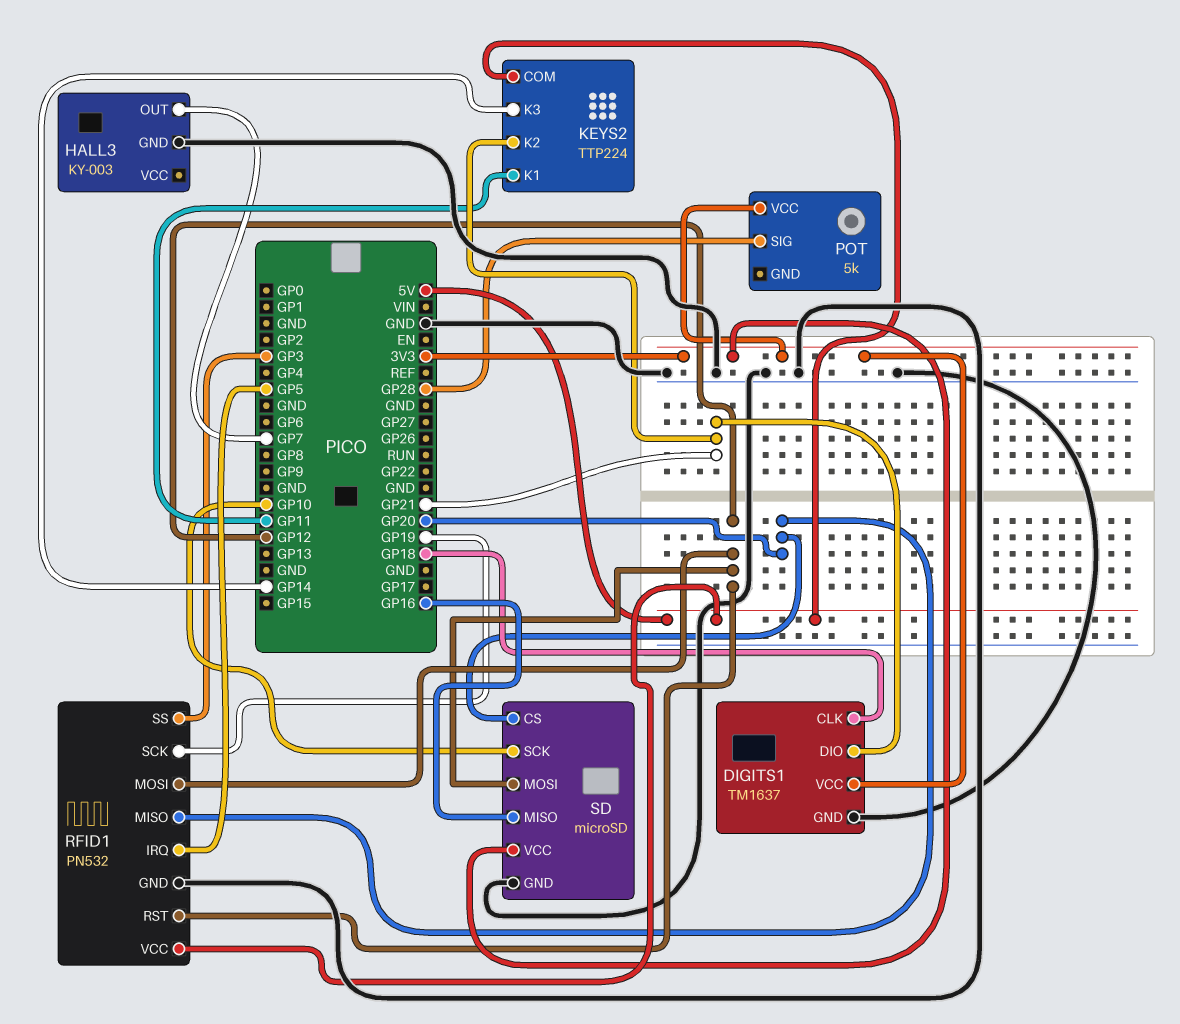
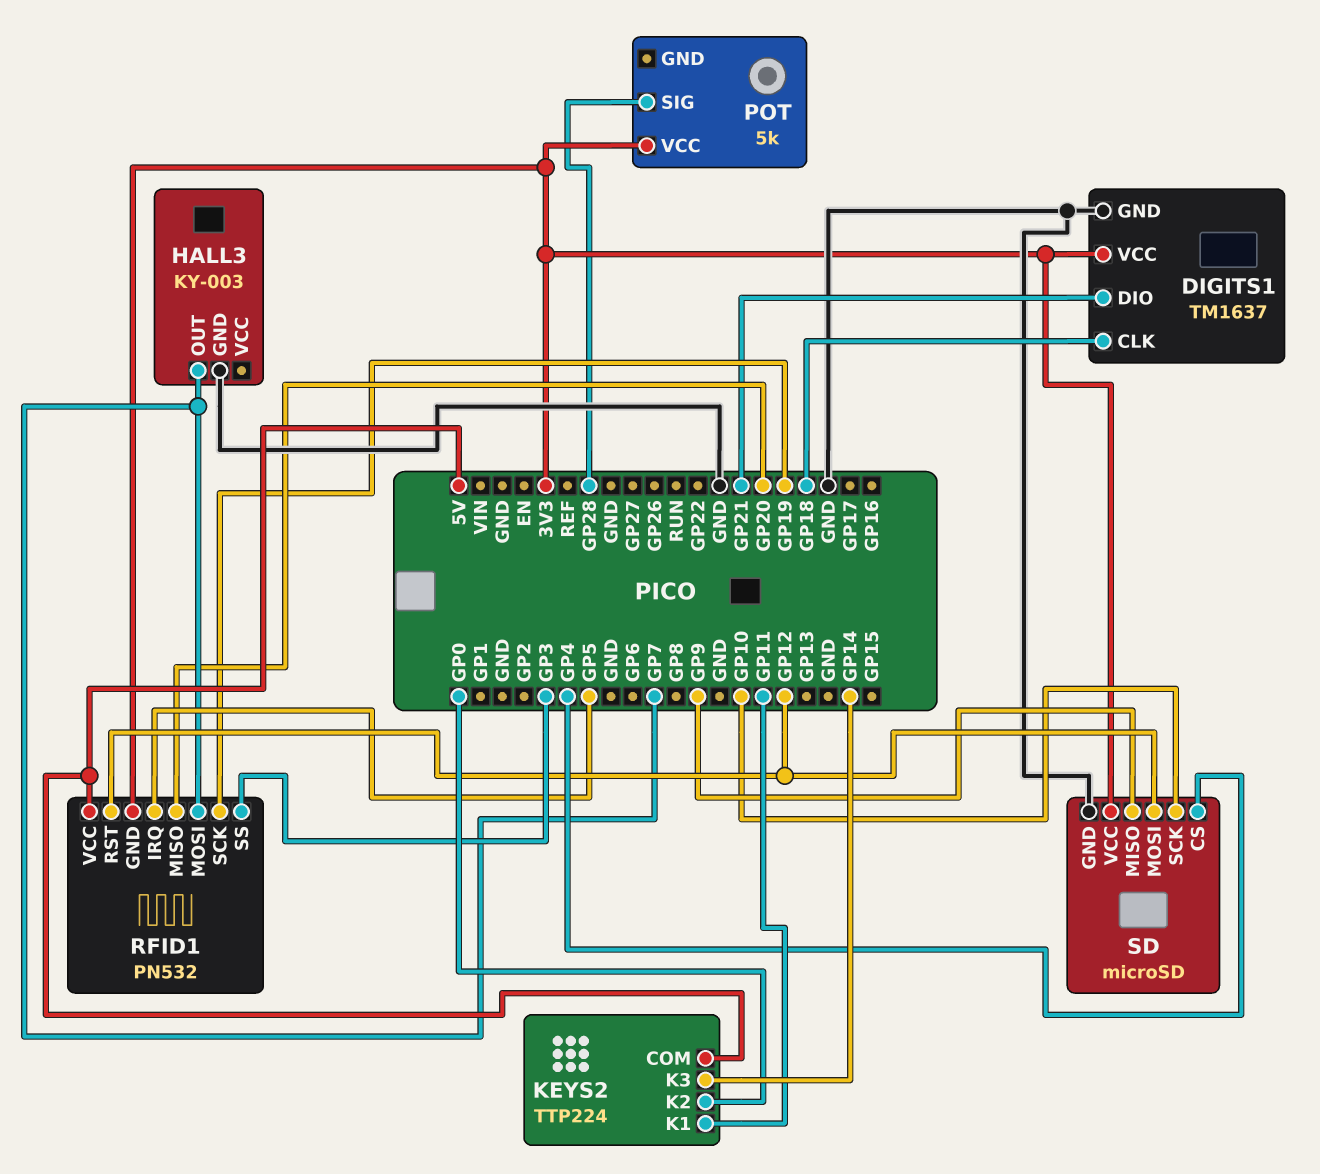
KEYS2 pin K2: GP21 -> GP0
RFID1 pin GND: GND -> 3V3
RFID1 pin MOSI: GP12 -> GP7
SD pin CS: GP20 -> GP4
SD pin MISO: GP16 -> GP9

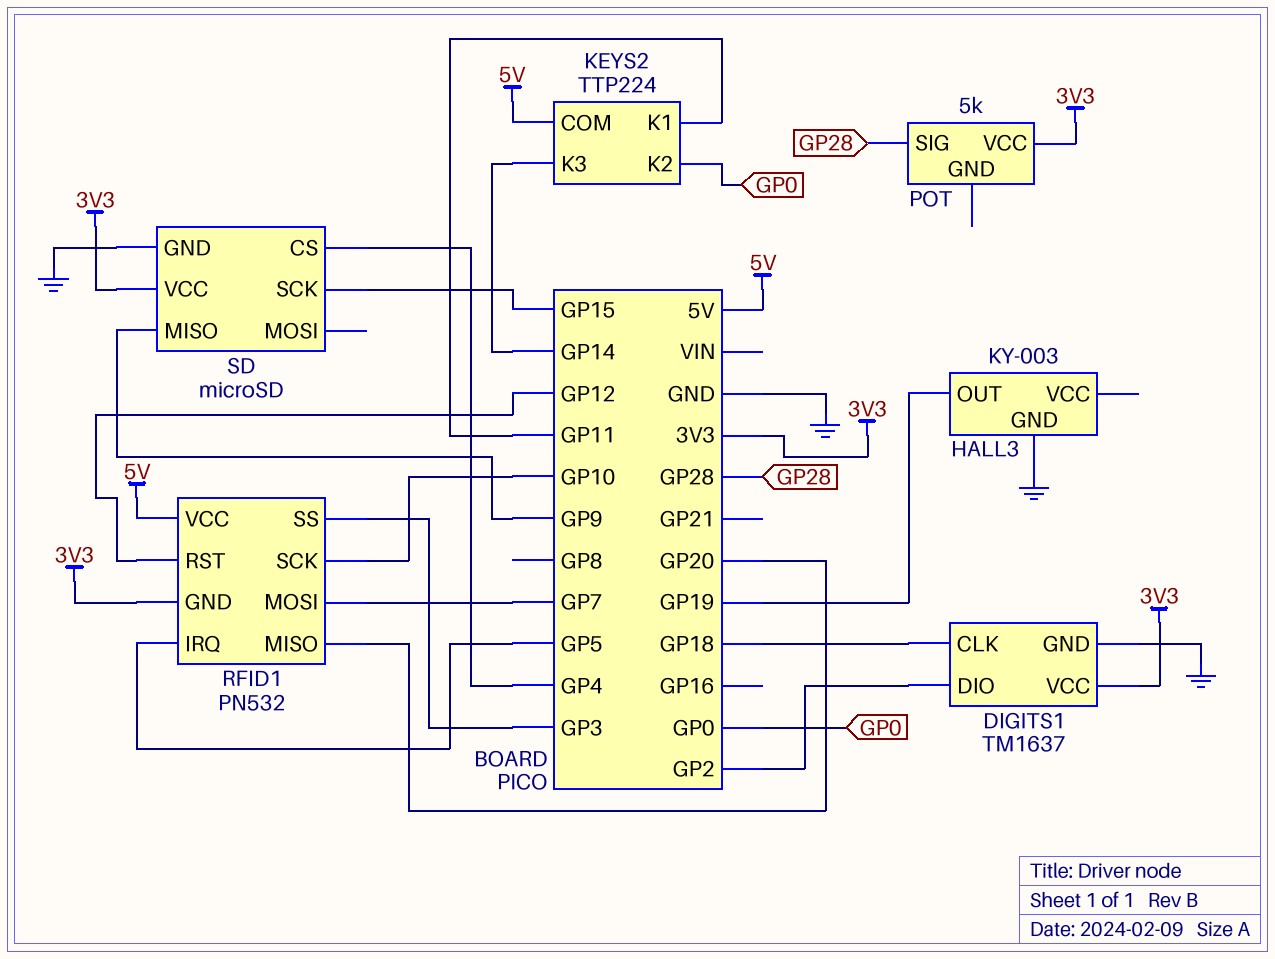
DIGITS1 pin DIO: GP21 -> GP2
HALL3 pin OUT: GP7 -> GP19
RFID1 pin SCK: GP19 -> GP10
SD pin MOSI: GP12 -> none
SD pin SCK: GP10 -> GP15

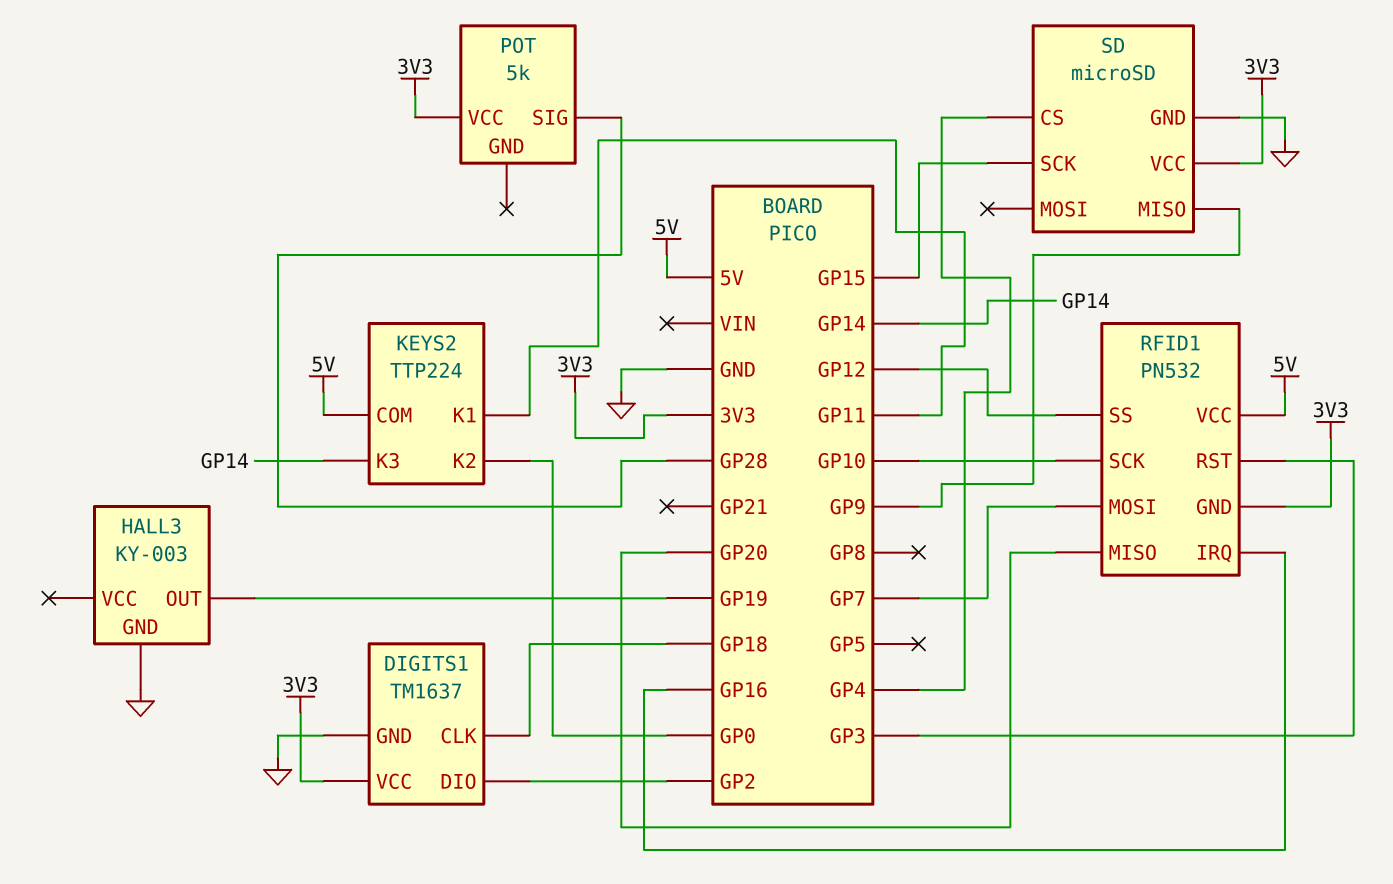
RFID1 pin IRQ: GP5 -> GP16
RFID1 pin RST: GP12 -> GP3
RFID1 pin SS: GP3 -> GP12

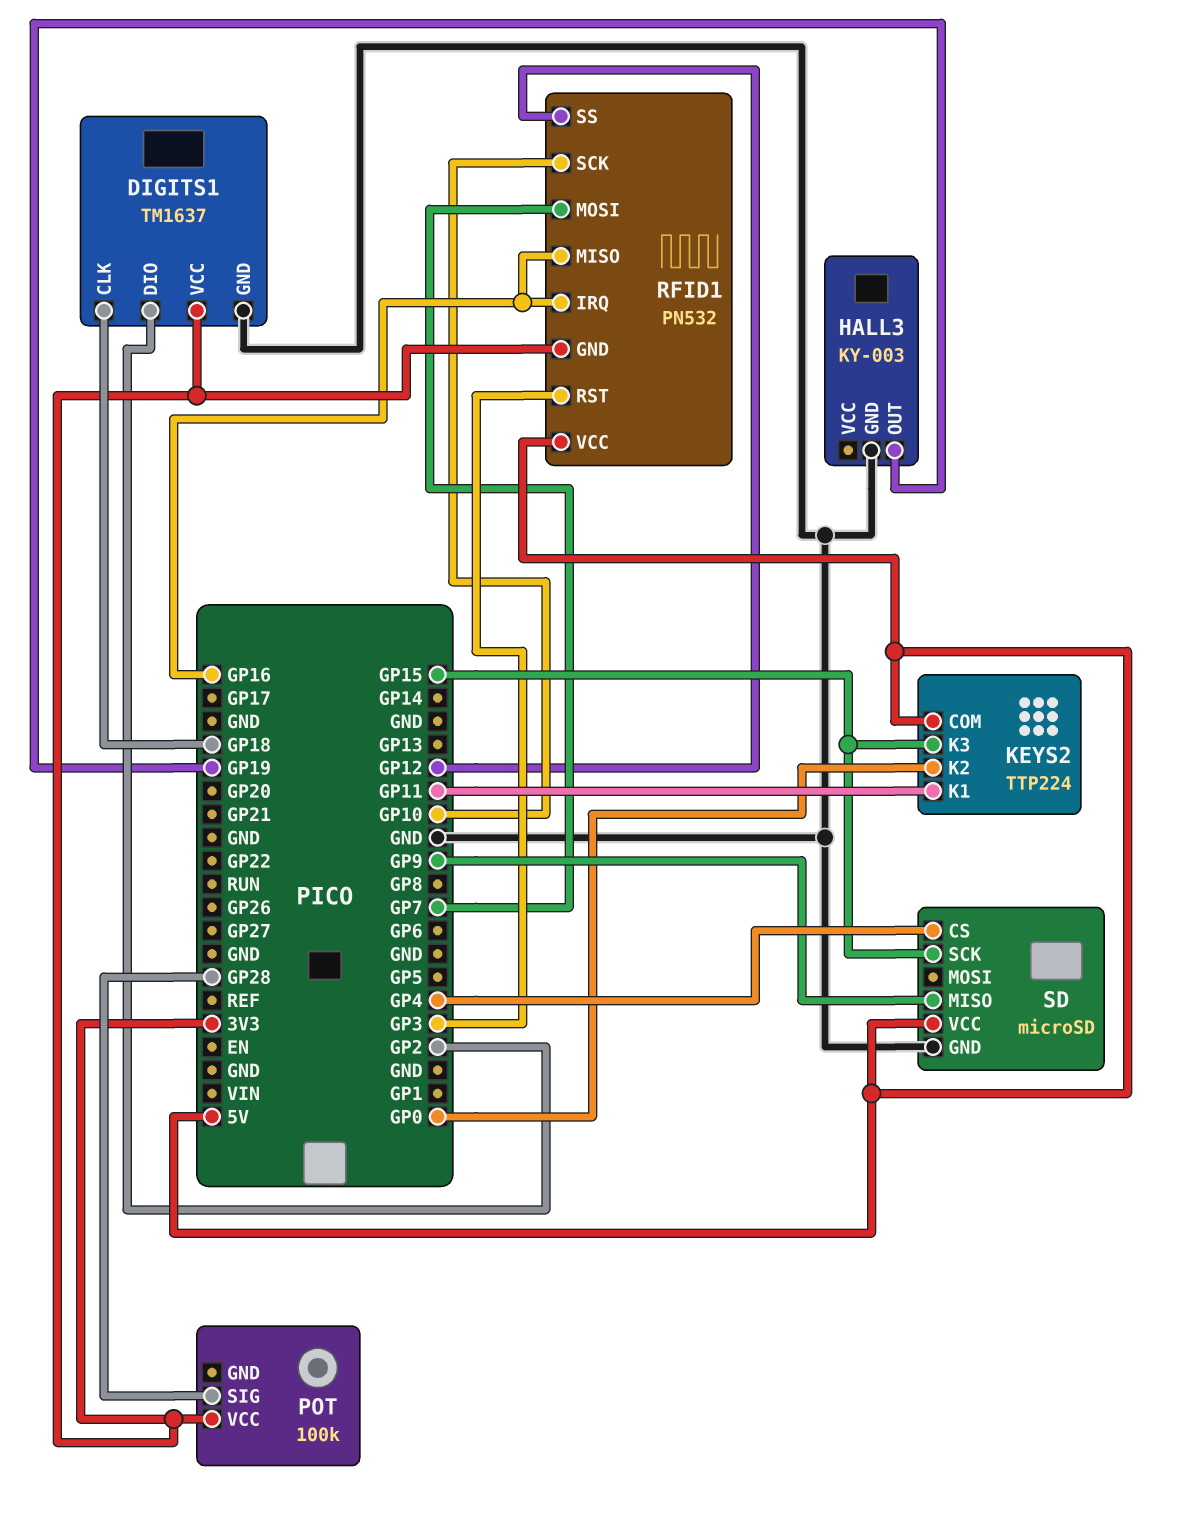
KEYS2 pin K3: GP14 -> GP15
POT: 5k -> 100k
RFID1 pin MISO: GP20 -> GP16
SD pin VCC: 3V3 -> 5V

